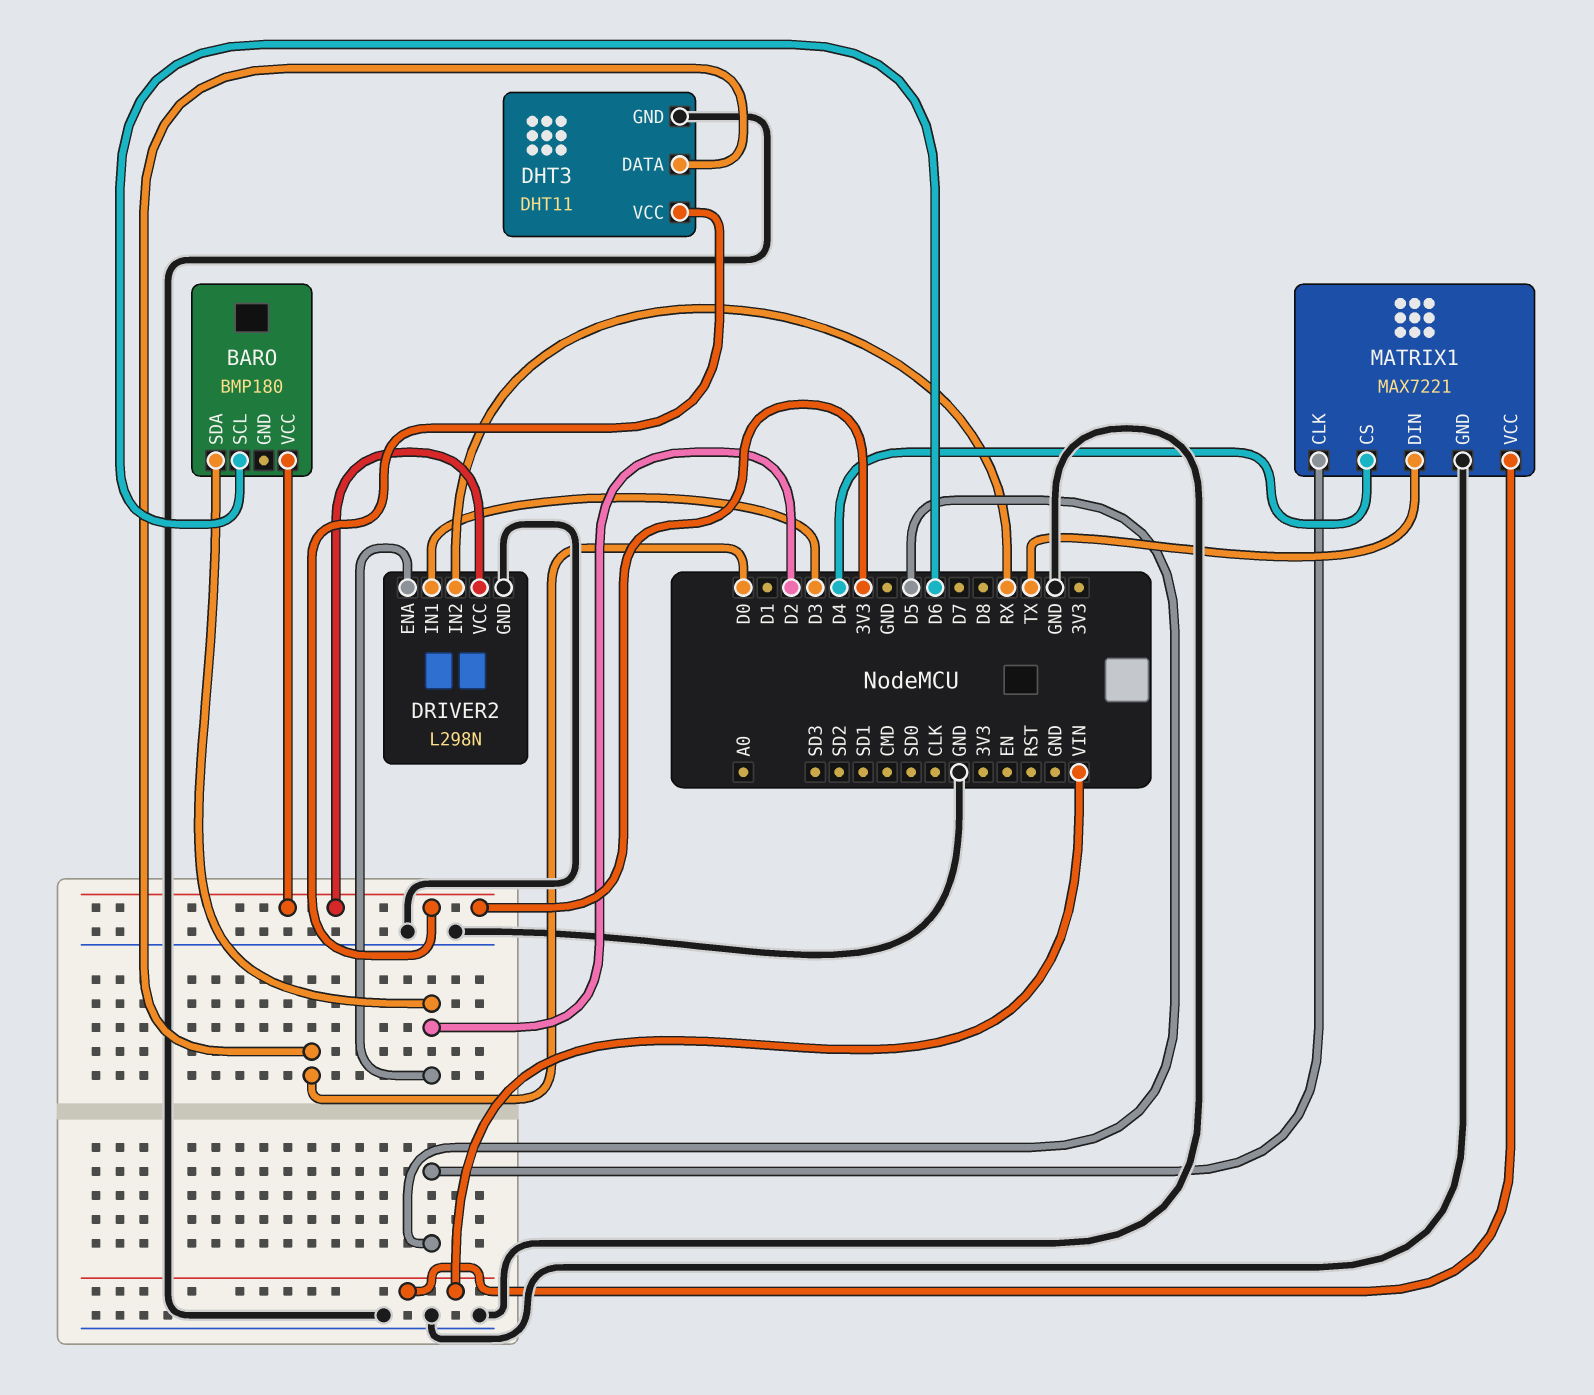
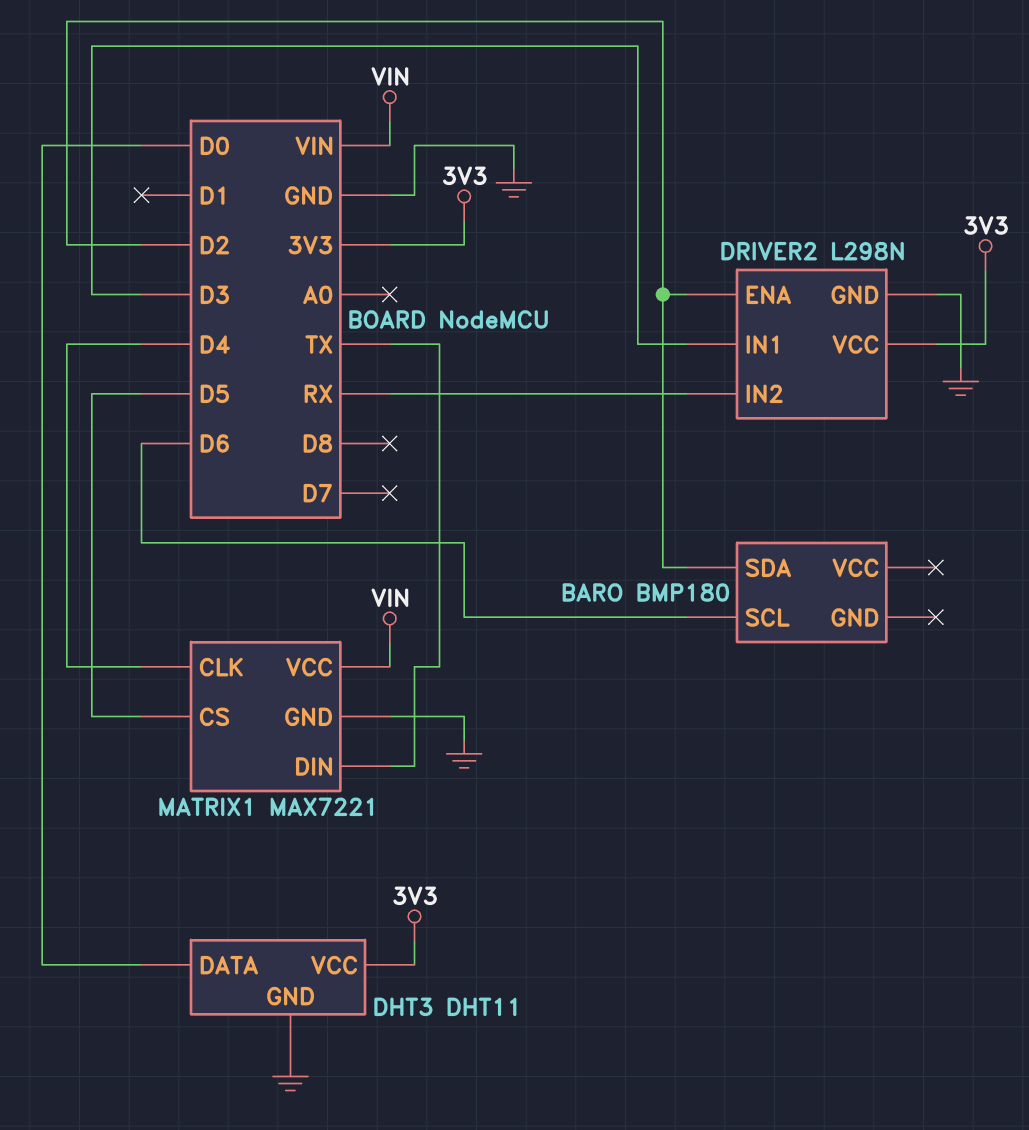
BARO pin VCC: 3V3 -> none
MATRIX1 pin CLK: D5 -> D4
MATRIX1 pin CS: D4 -> D5

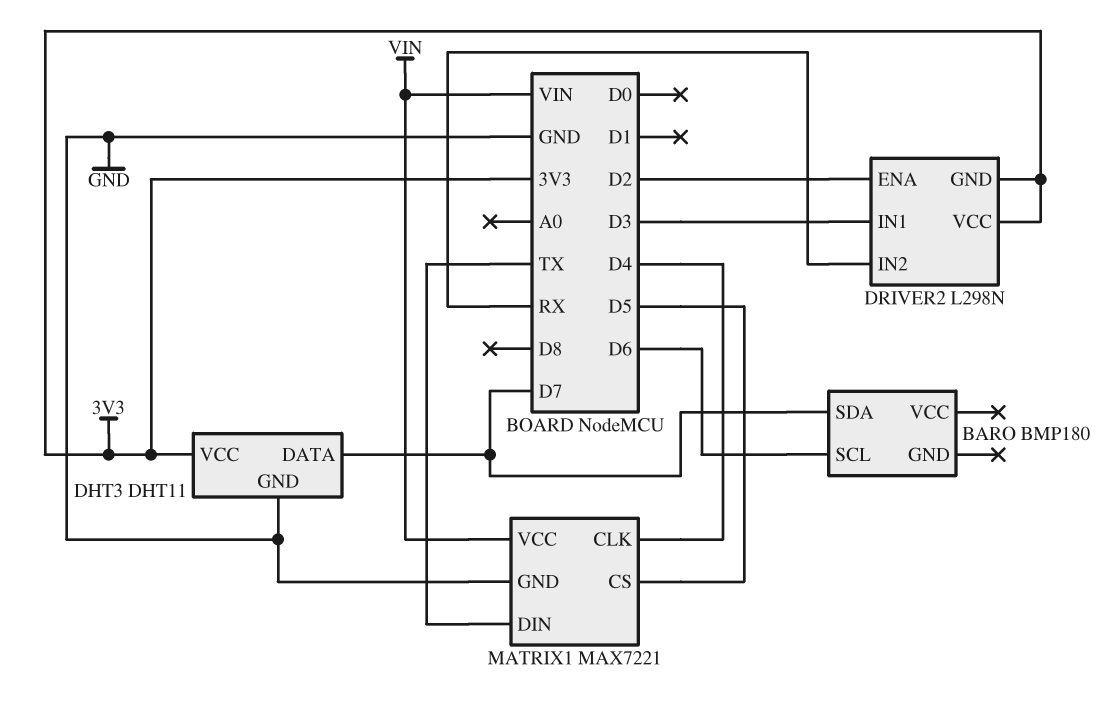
BARO pin SDA: D2 -> D7
DHT3 pin DATA: D0 -> D7
DRIVER2 pin GND: GND -> 3V3

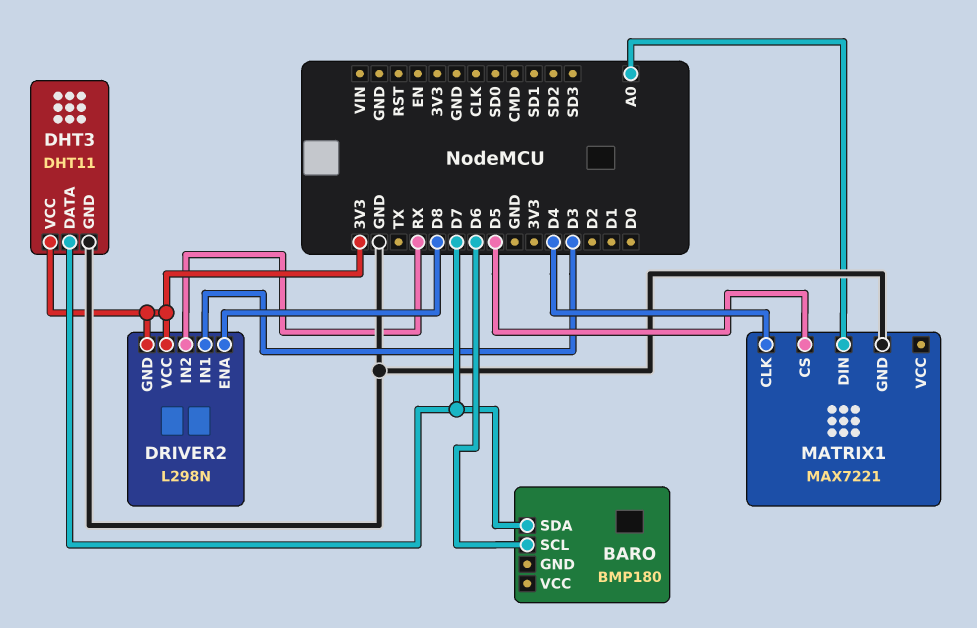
DRIVER2 pin ENA: D2 -> D8
MATRIX1 pin DIN: TX -> A0
MATRIX1 pin VCC: VIN -> none

